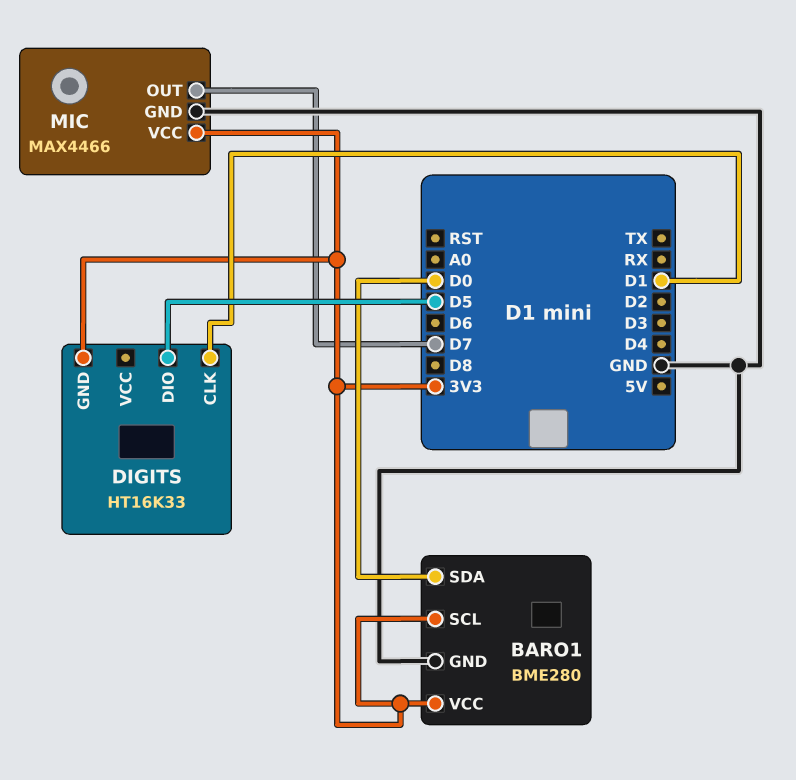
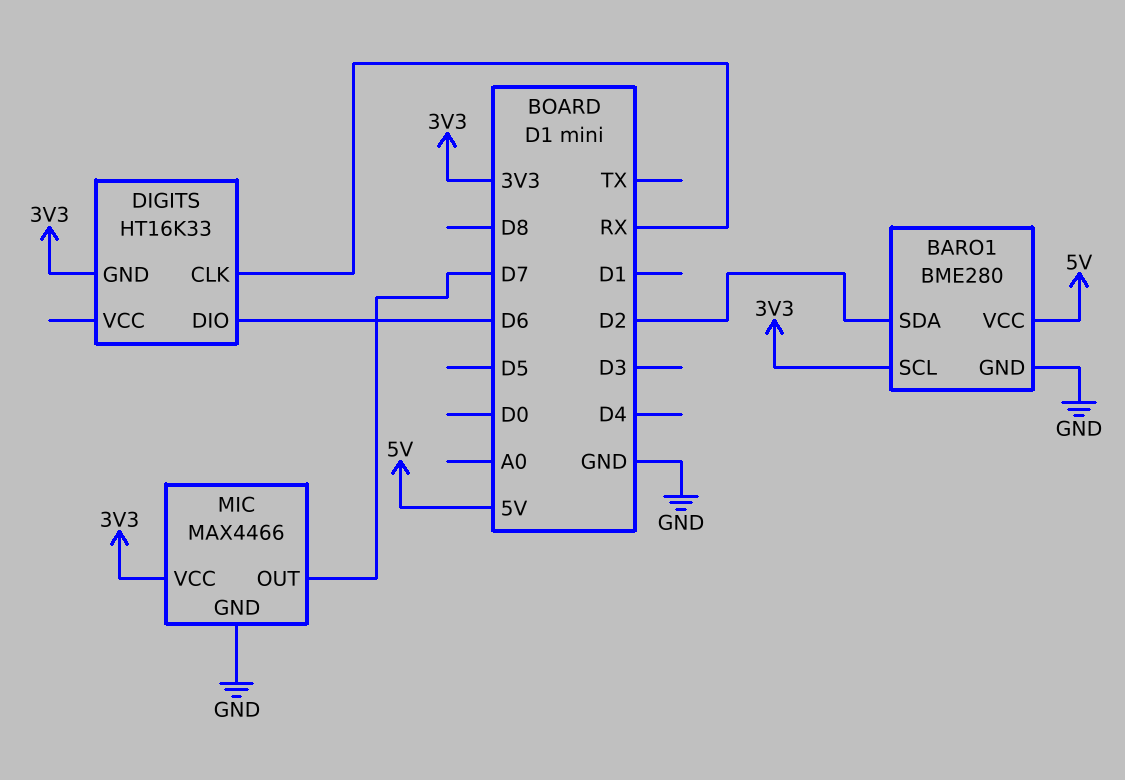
BARO1 pin SDA: D0 -> D2
BARO1 pin VCC: 3V3 -> 5V
DIGITS pin CLK: D1 -> RX
DIGITS pin DIO: D5 -> D6

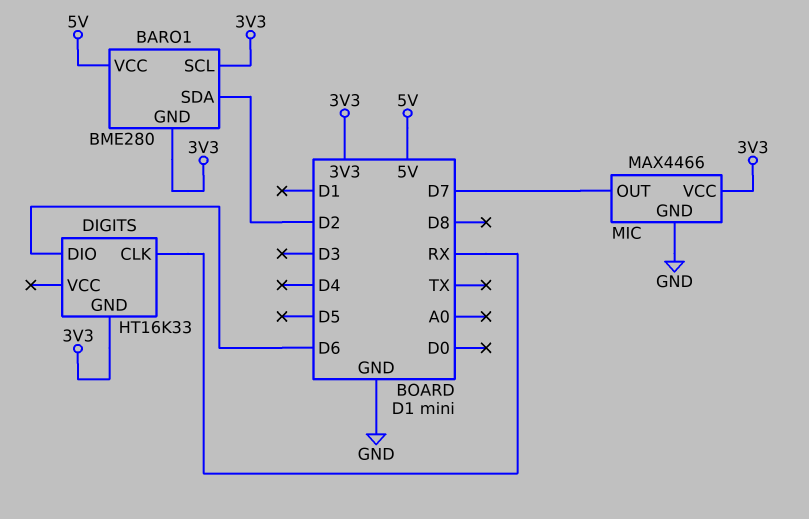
BARO1 pin GND: GND -> 3V3

